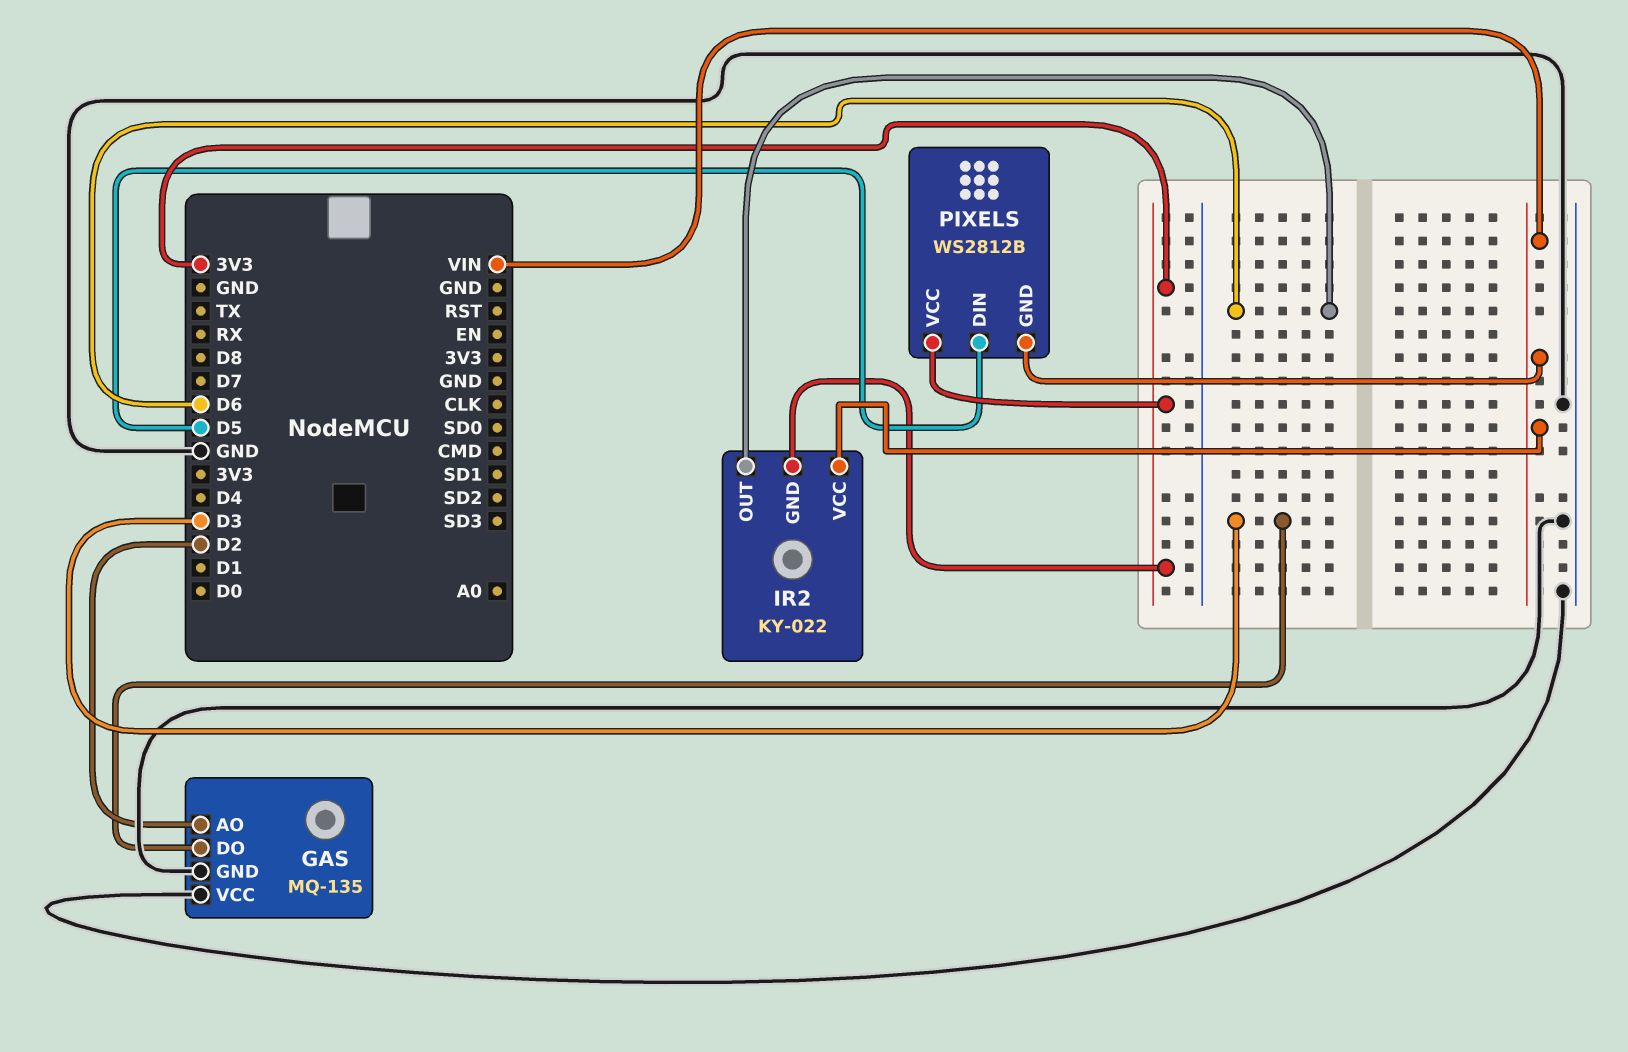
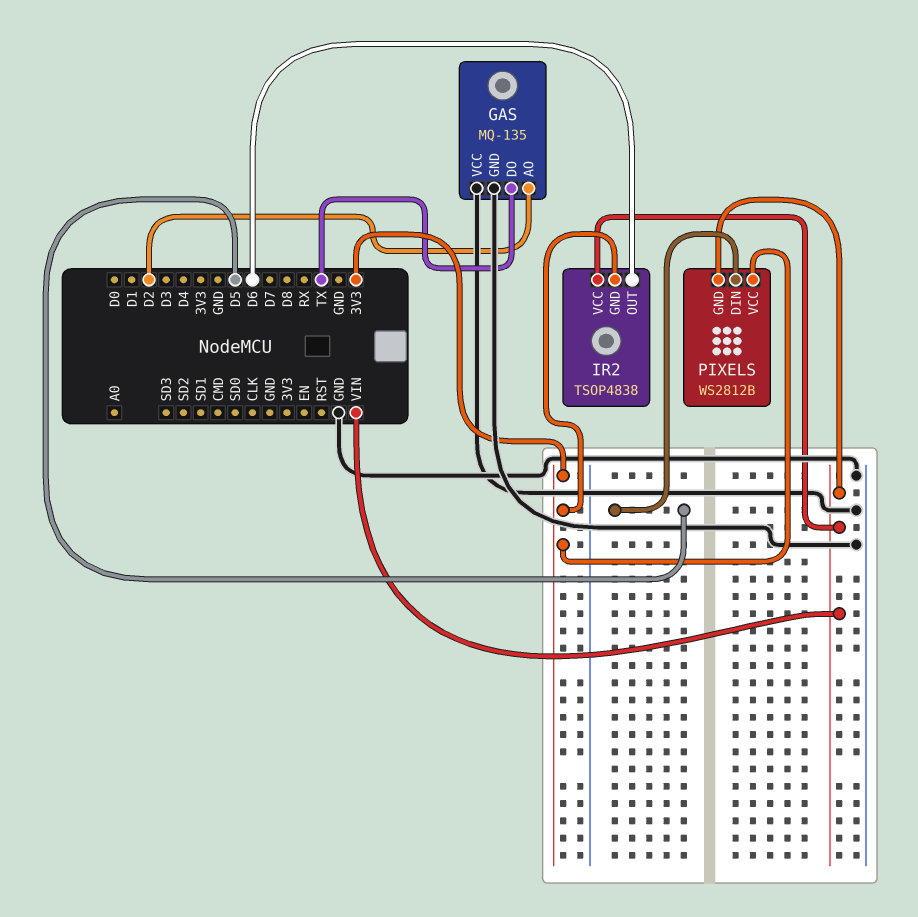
GAS pin DO: D3 -> TX
IR2: KY-022 -> TSOP4838

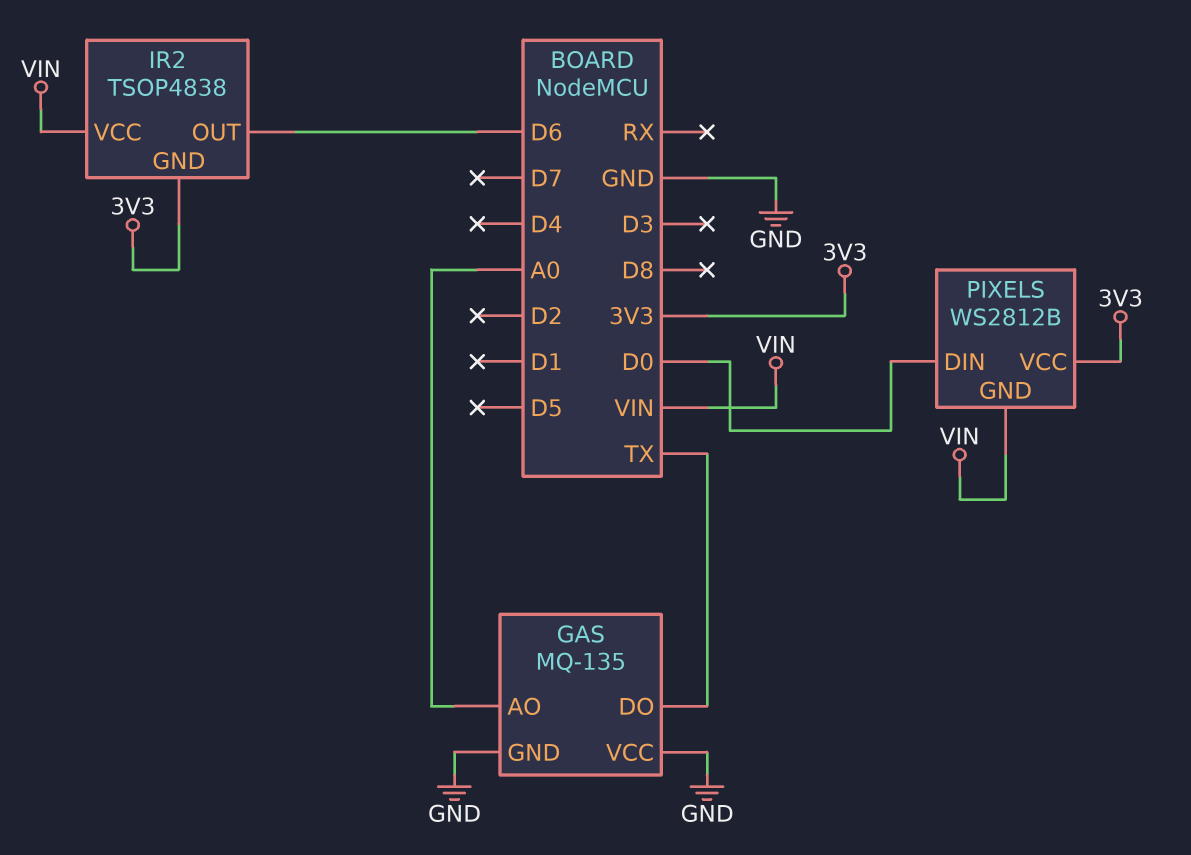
GAS pin AO: D2 -> A0
PIXELS pin DIN: D5 -> D0

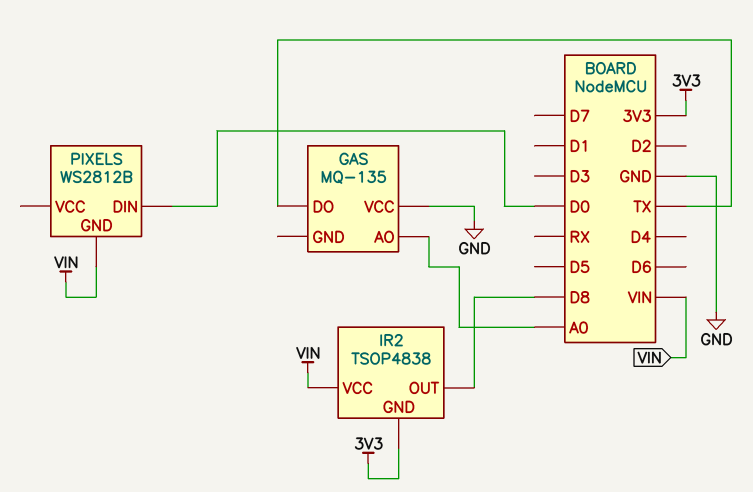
GAS pin GND: GND -> none
IR2 pin OUT: D6 -> D8
PIXELS pin VCC: 3V3 -> none

